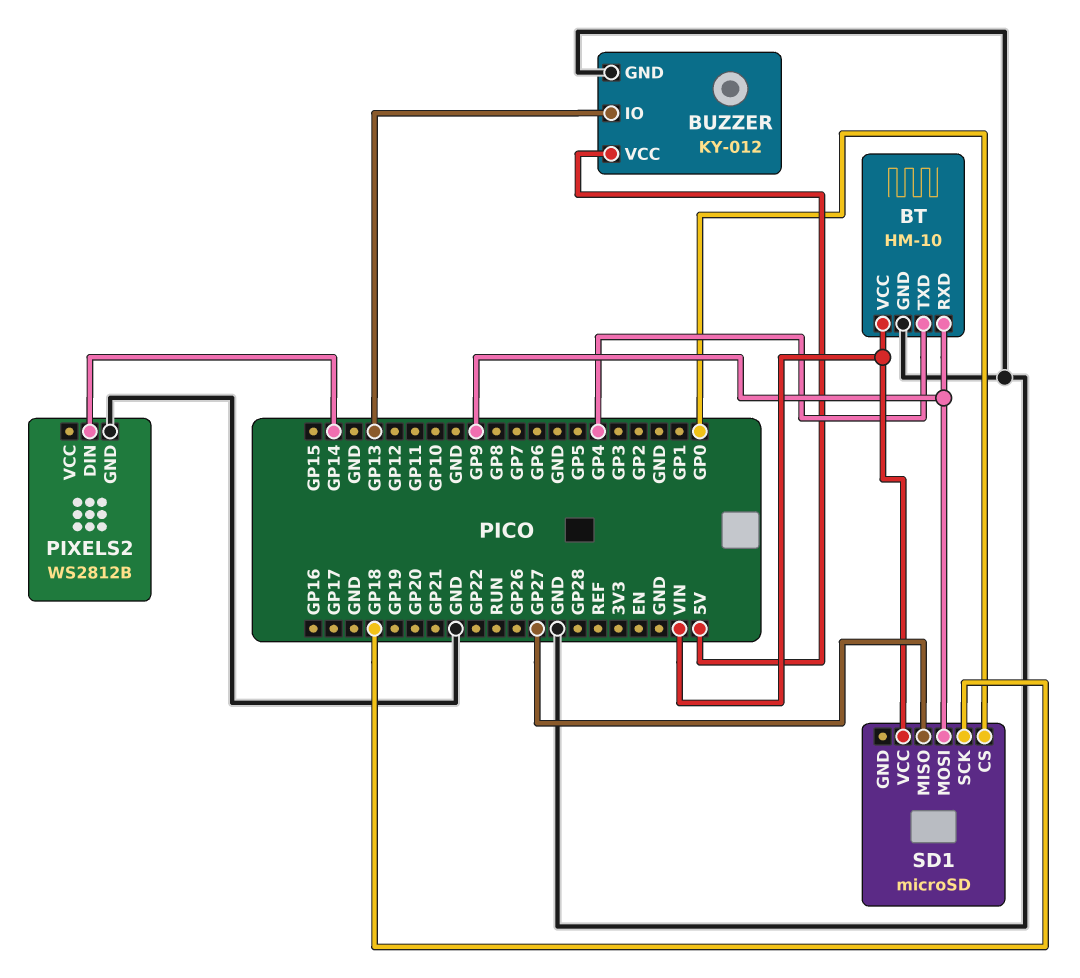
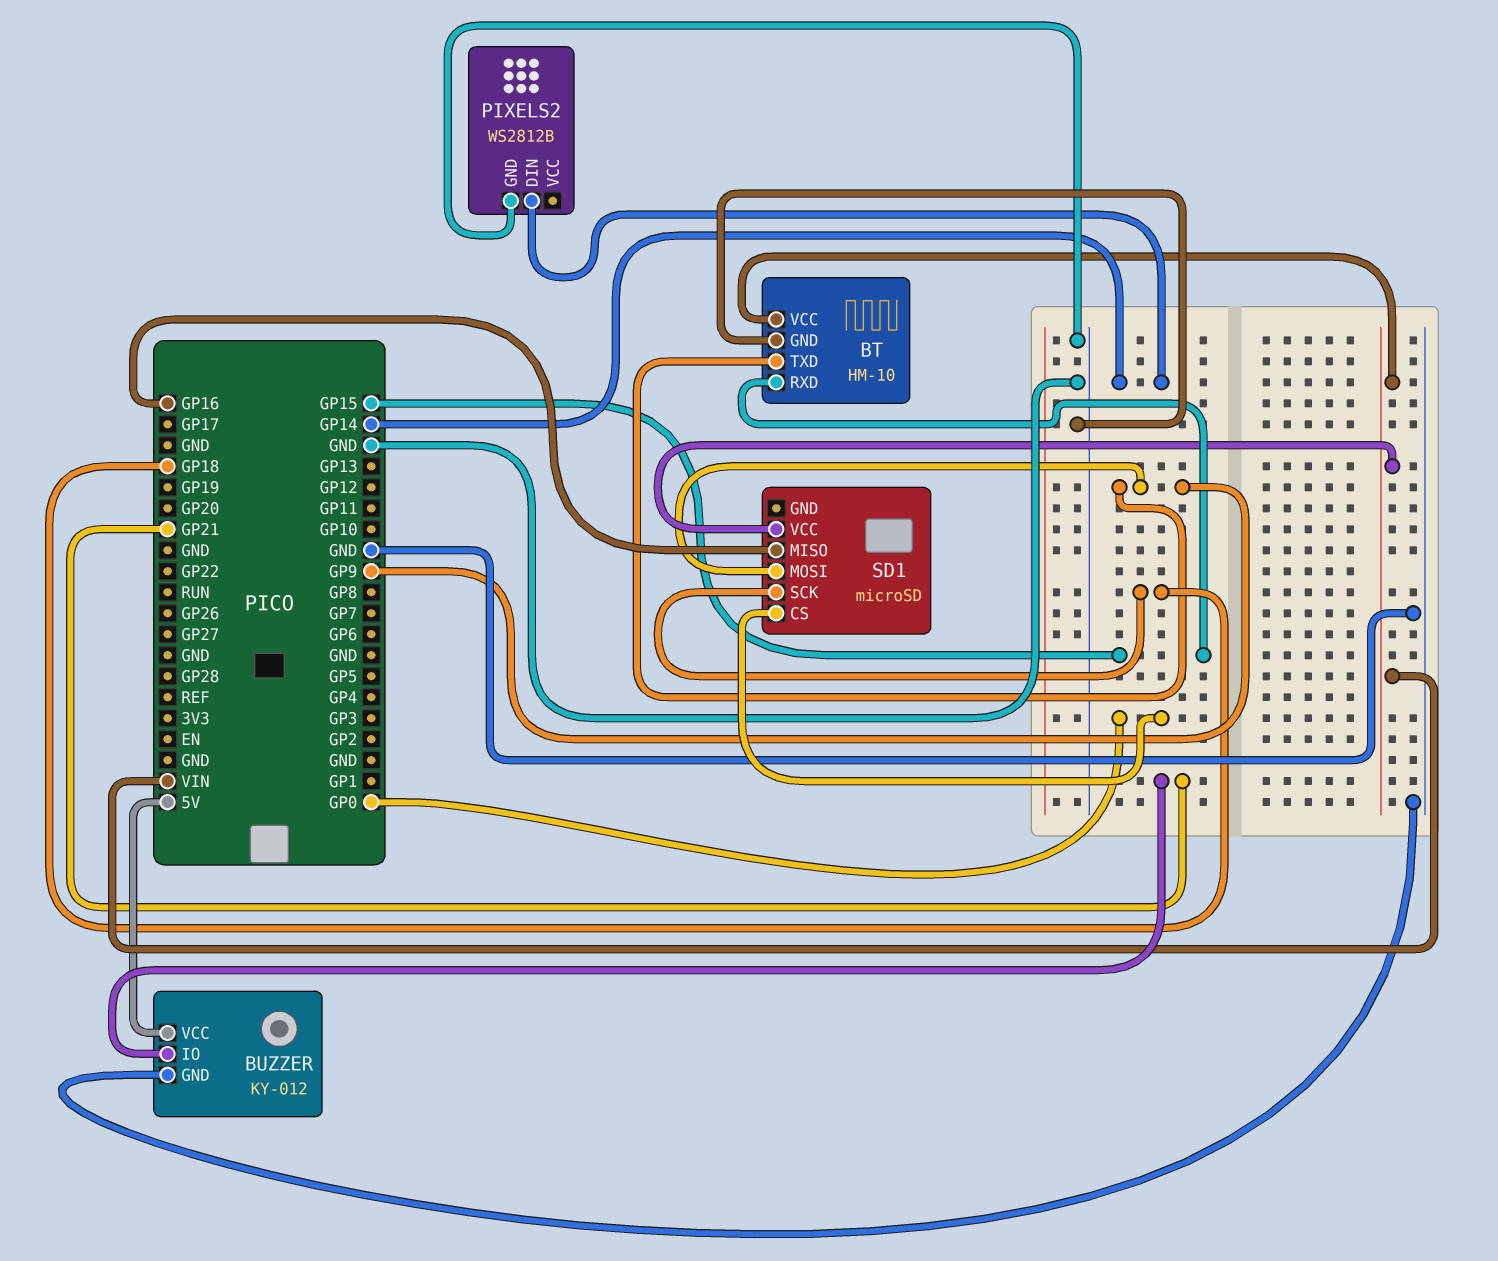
BT pin RXD: GP9 -> GP15
BT pin TXD: GP4 -> GP9
BUZZER pin IO: GP13 -> GP21
SD1 pin MISO: GP27 -> GP16

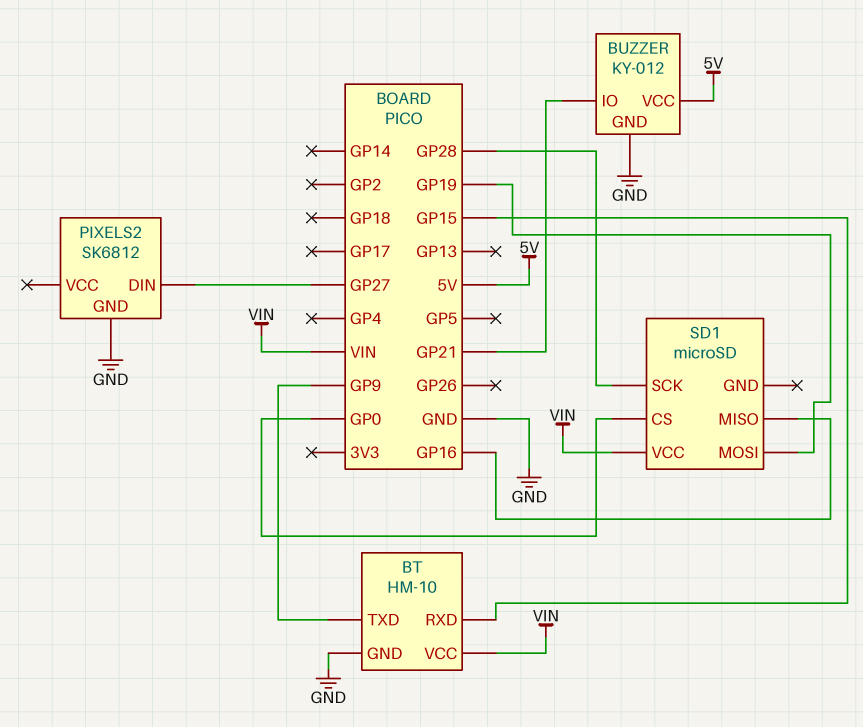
PIXELS2: WS2812B -> SK6812
PIXELS2 pin DIN: GP14 -> GP27
SD1 pin MOSI: GP9 -> GP19
SD1 pin SCK: GP18 -> GP28

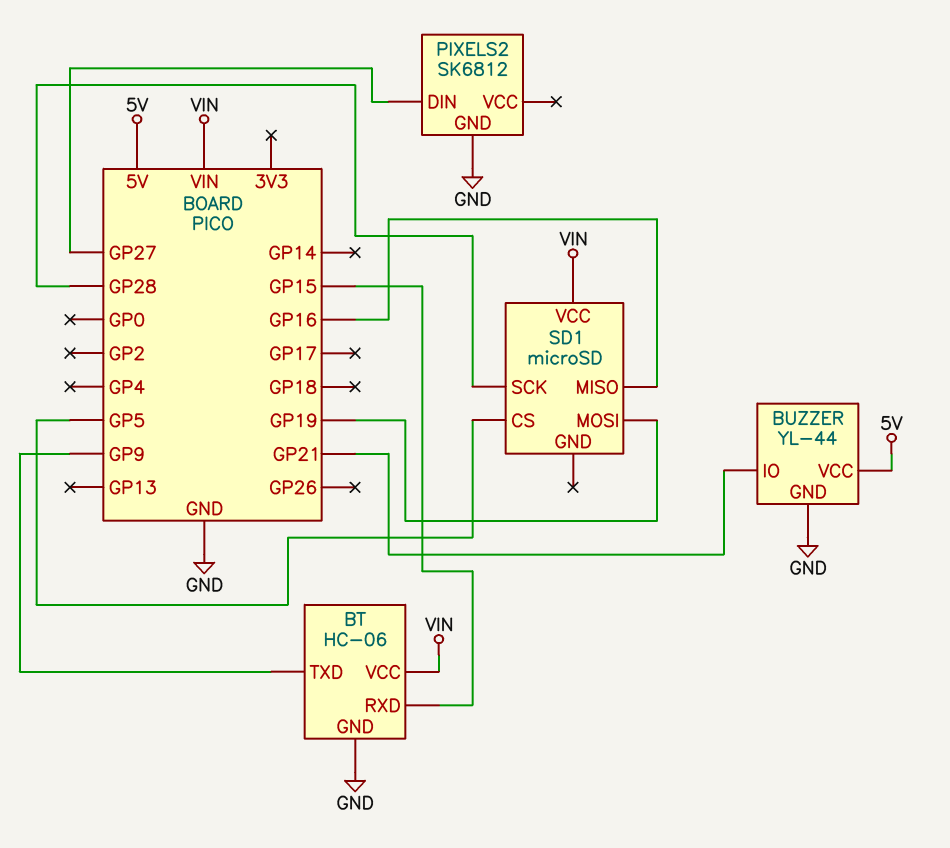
BT: HM-10 -> HC-06
BUZZER: KY-012 -> YL-44
SD1 pin CS: GP0 -> GP5

